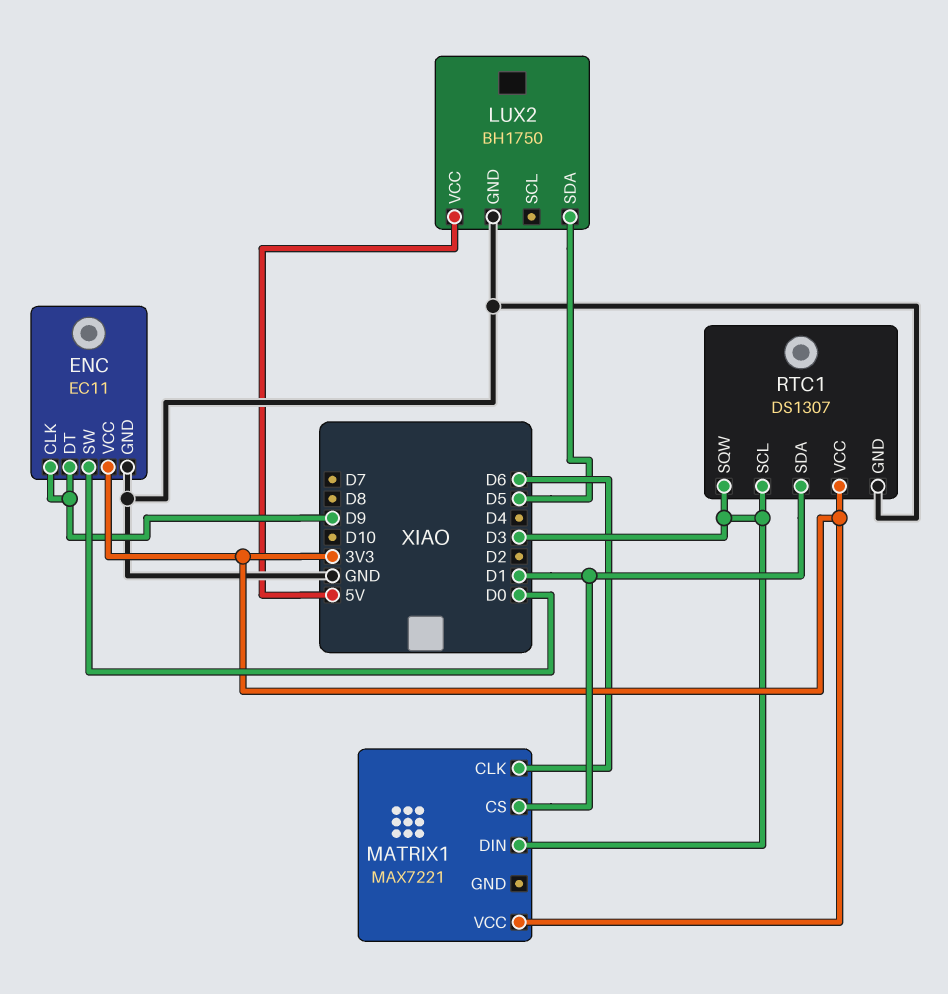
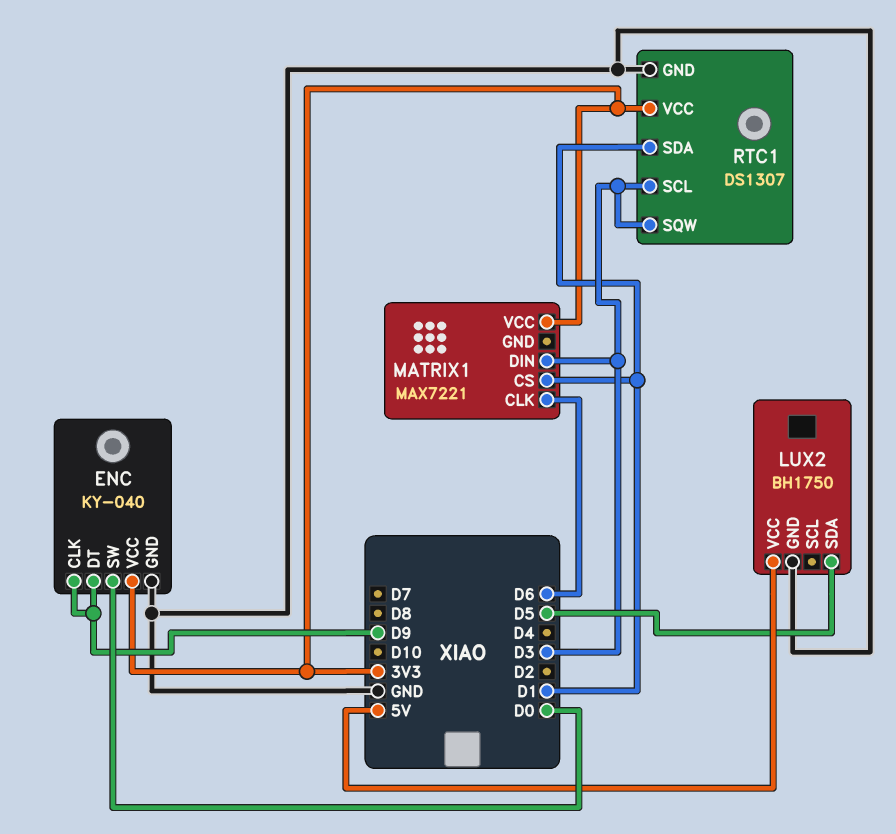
ENC: EC11 -> KY-040

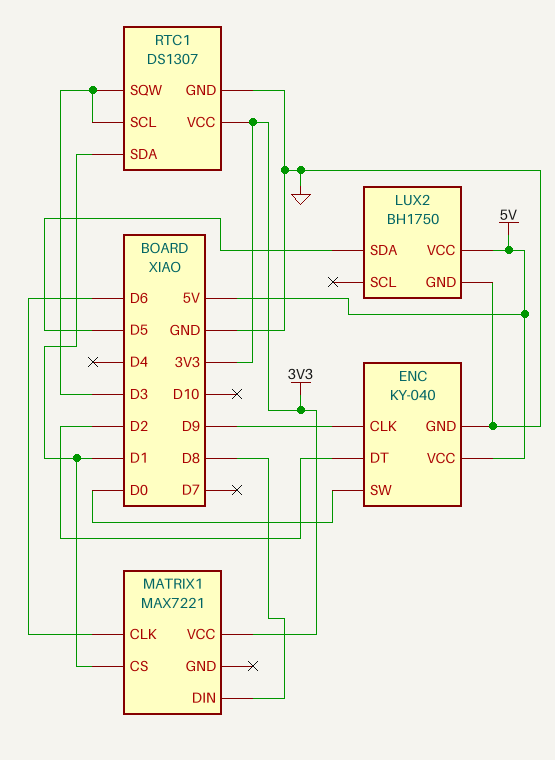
ENC pin DT: D9 -> D2
ENC pin VCC: 3V3 -> 5V
MATRIX1 pin DIN: D3 -> D8

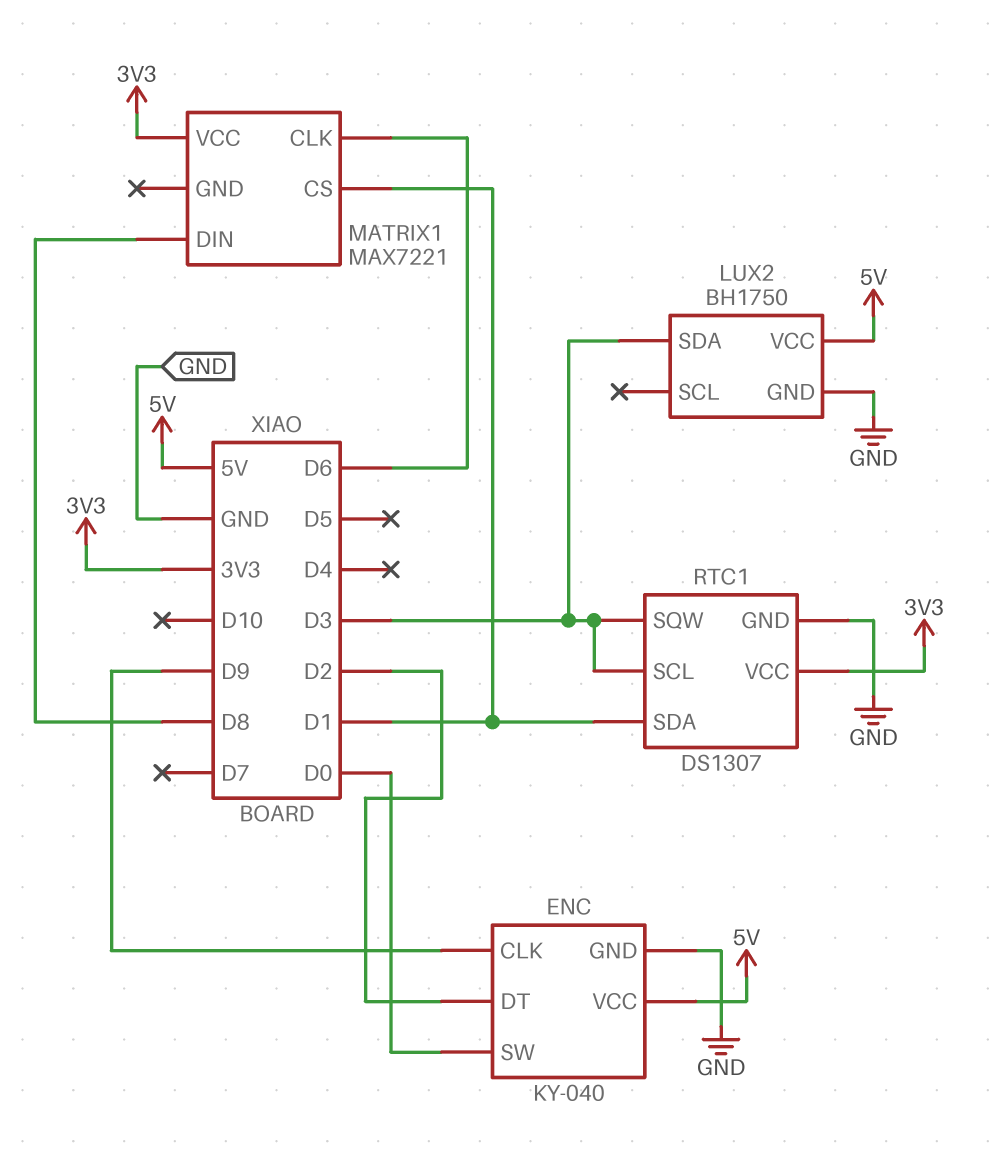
LUX2 pin SDA: D5 -> D3

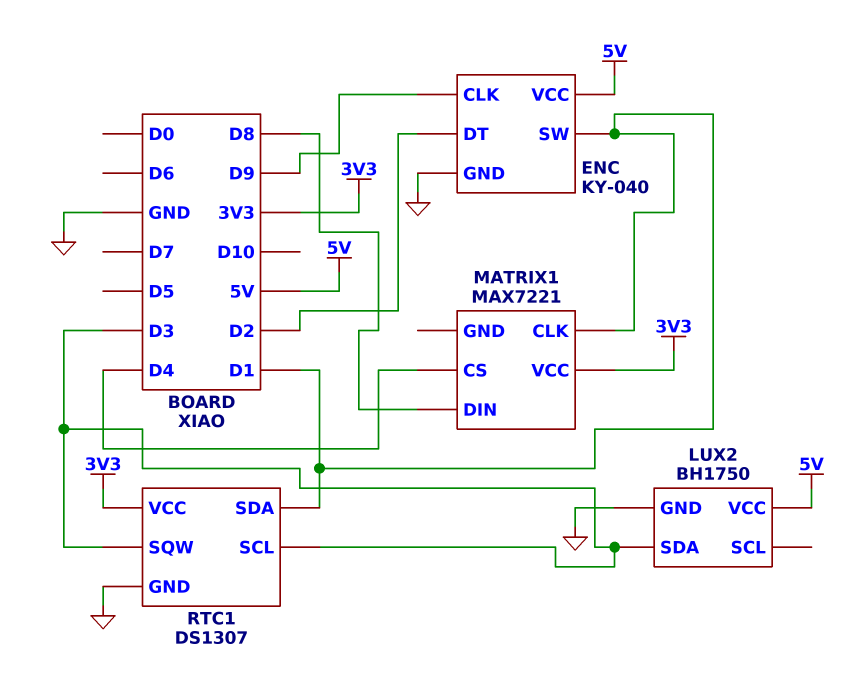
ENC pin SW: D0 -> D1
MATRIX1 pin CLK: D6 -> D1
MATRIX1 pin CS: D1 -> D4

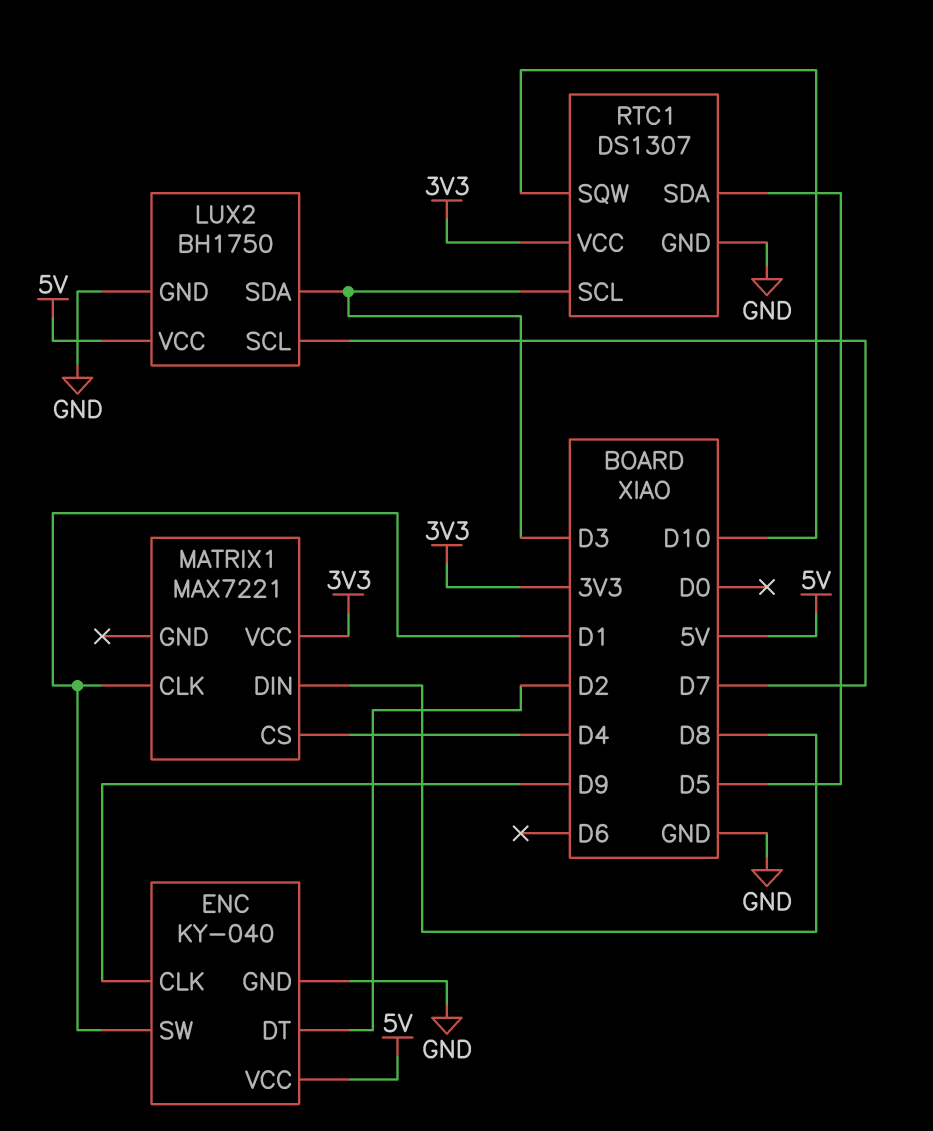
LUX2 pin SCL: none -> D7
RTC1 pin SDA: D1 -> D5
RTC1 pin SQW: D3 -> D10

